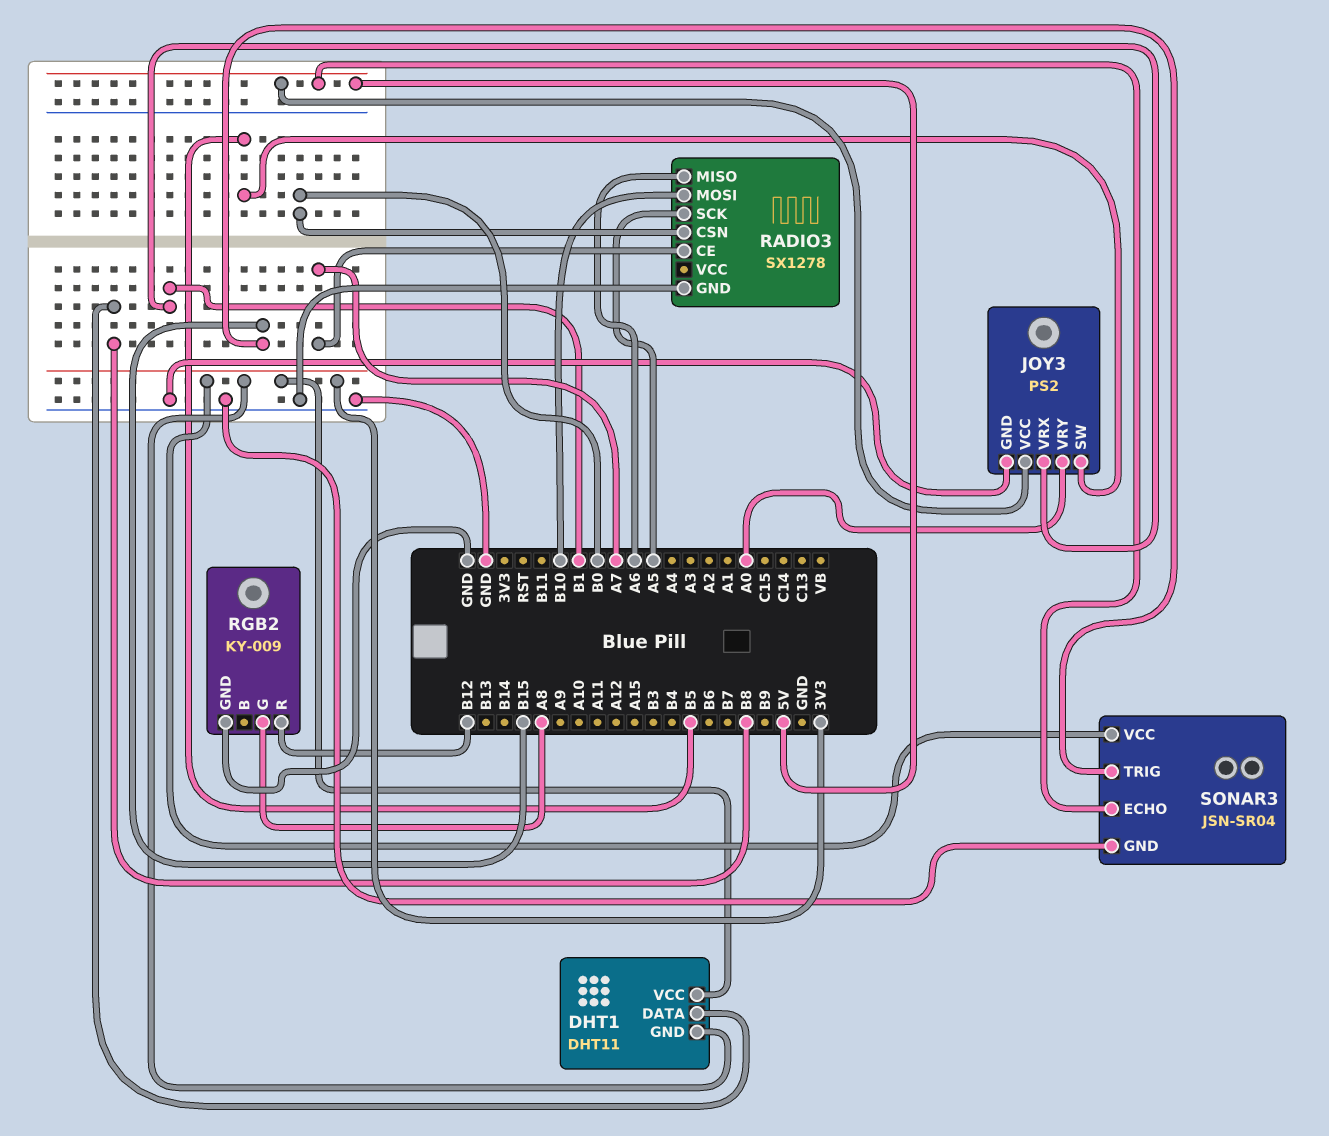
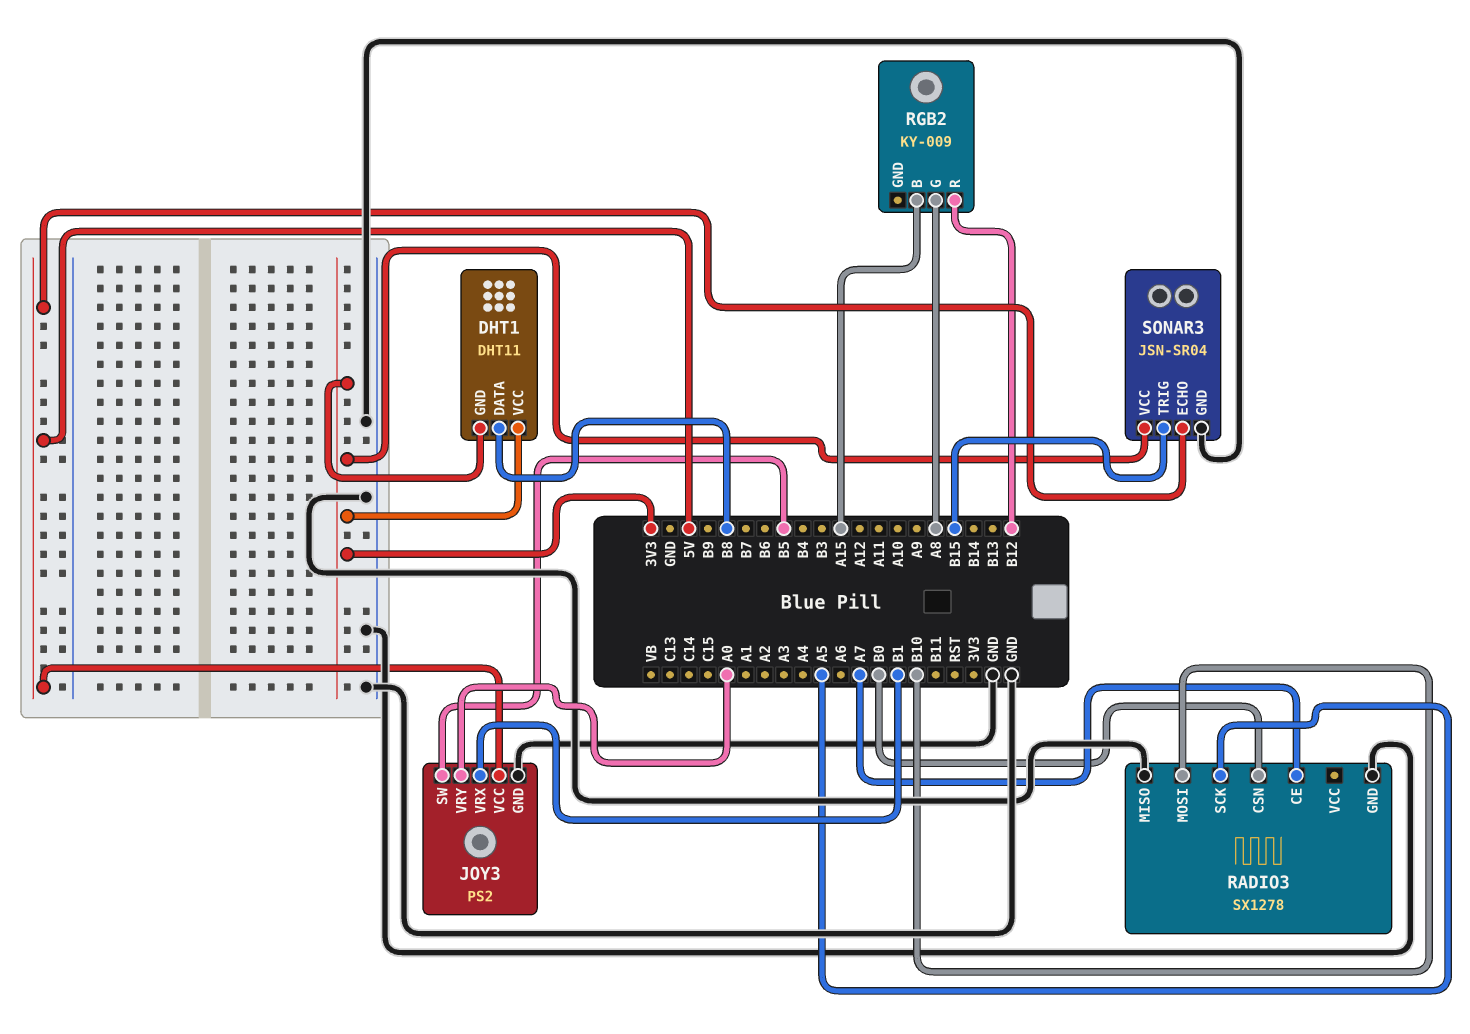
RADIO3 pin MISO: A6 -> GND
RGB2 pin B: none -> A15
RGB2 pin GND: GND -> none

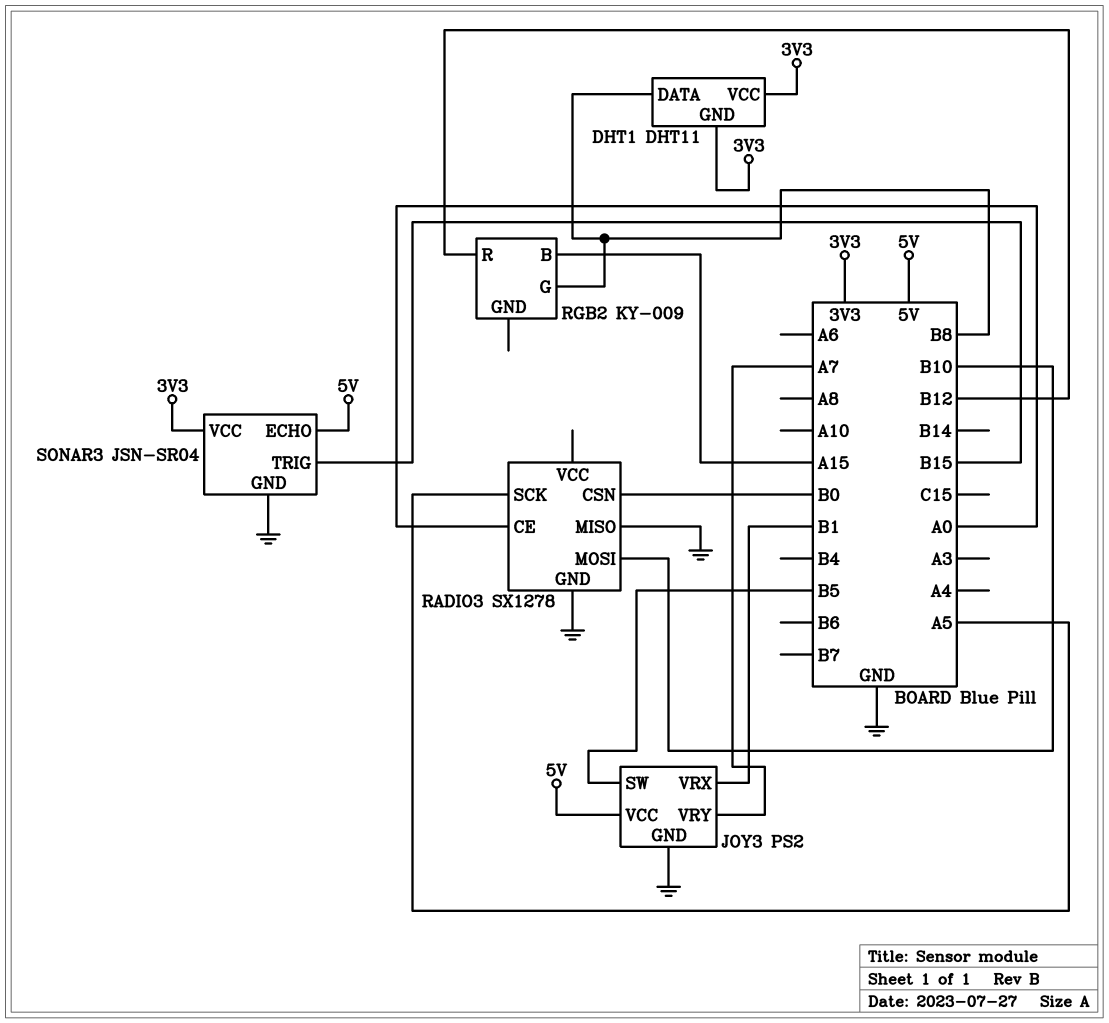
JOY3 pin VRY: A0 -> A7
RADIO3 pin CE: A7 -> A0
RGB2 pin G: A8 -> B8

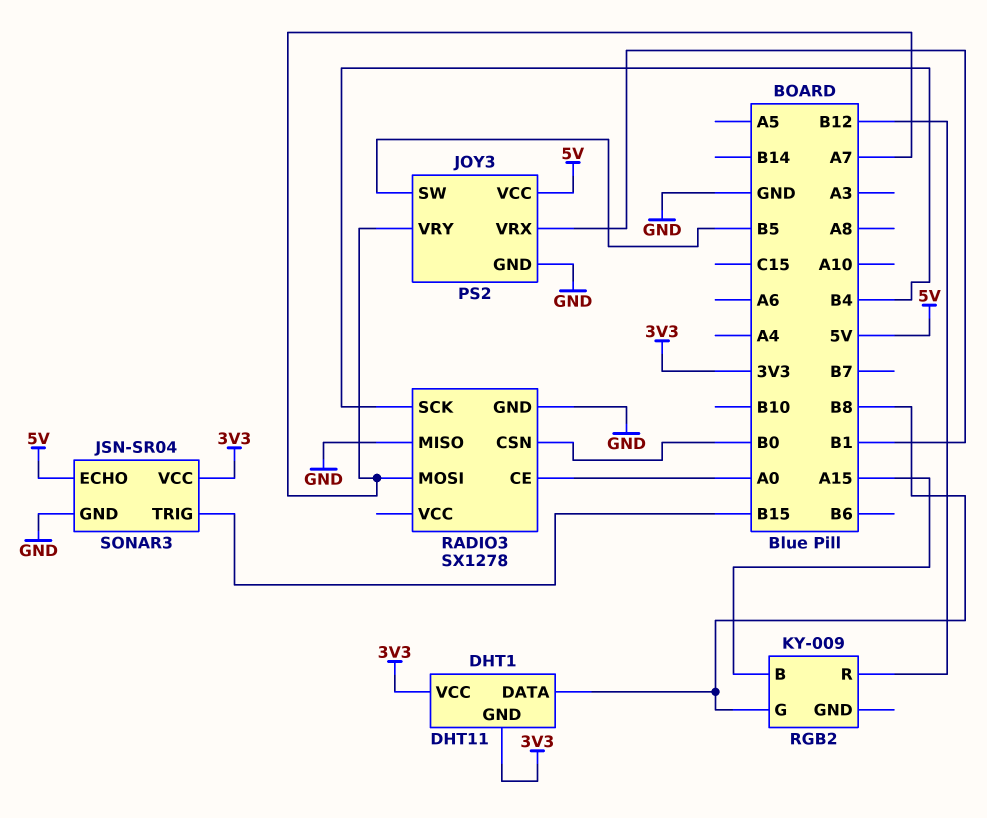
RADIO3 pin MOSI: B10 -> A7
RADIO3 pin SCK: A5 -> B4

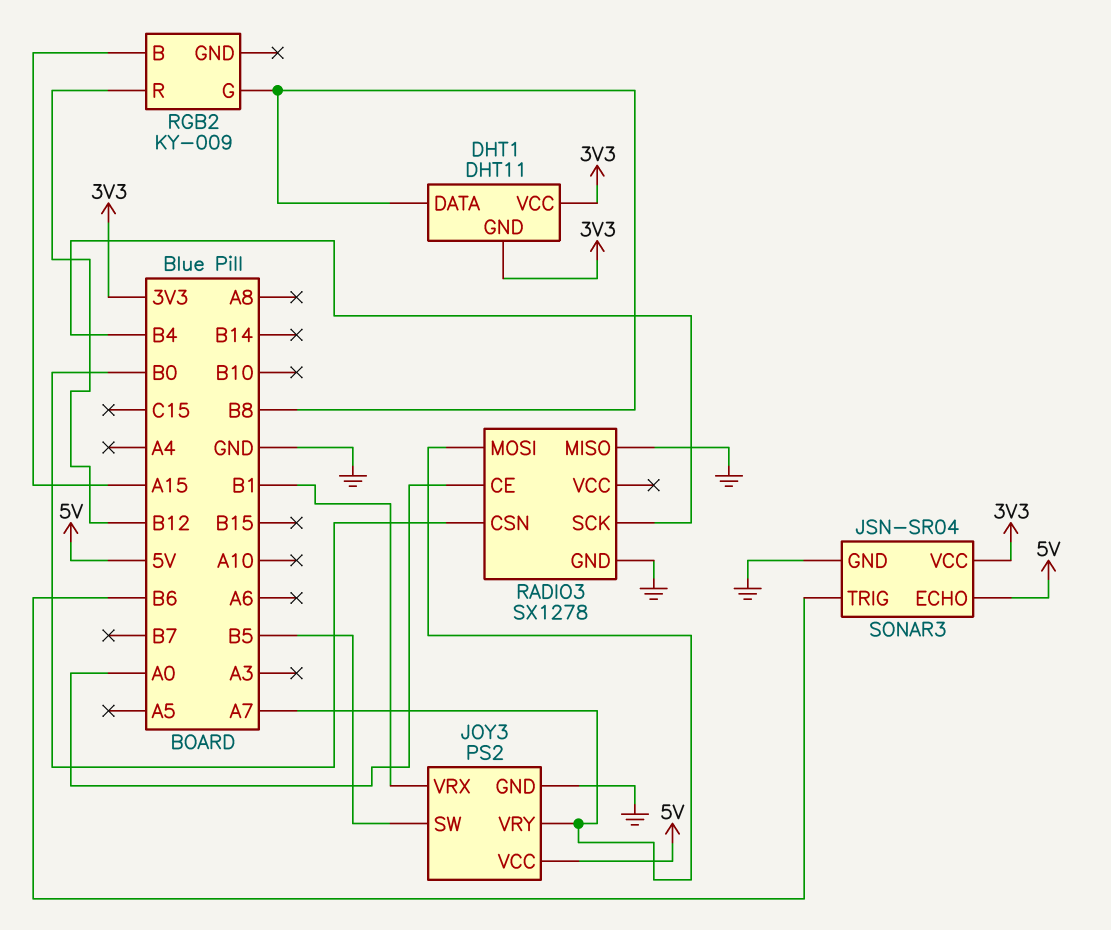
SONAR3 pin TRIG: B15 -> B6

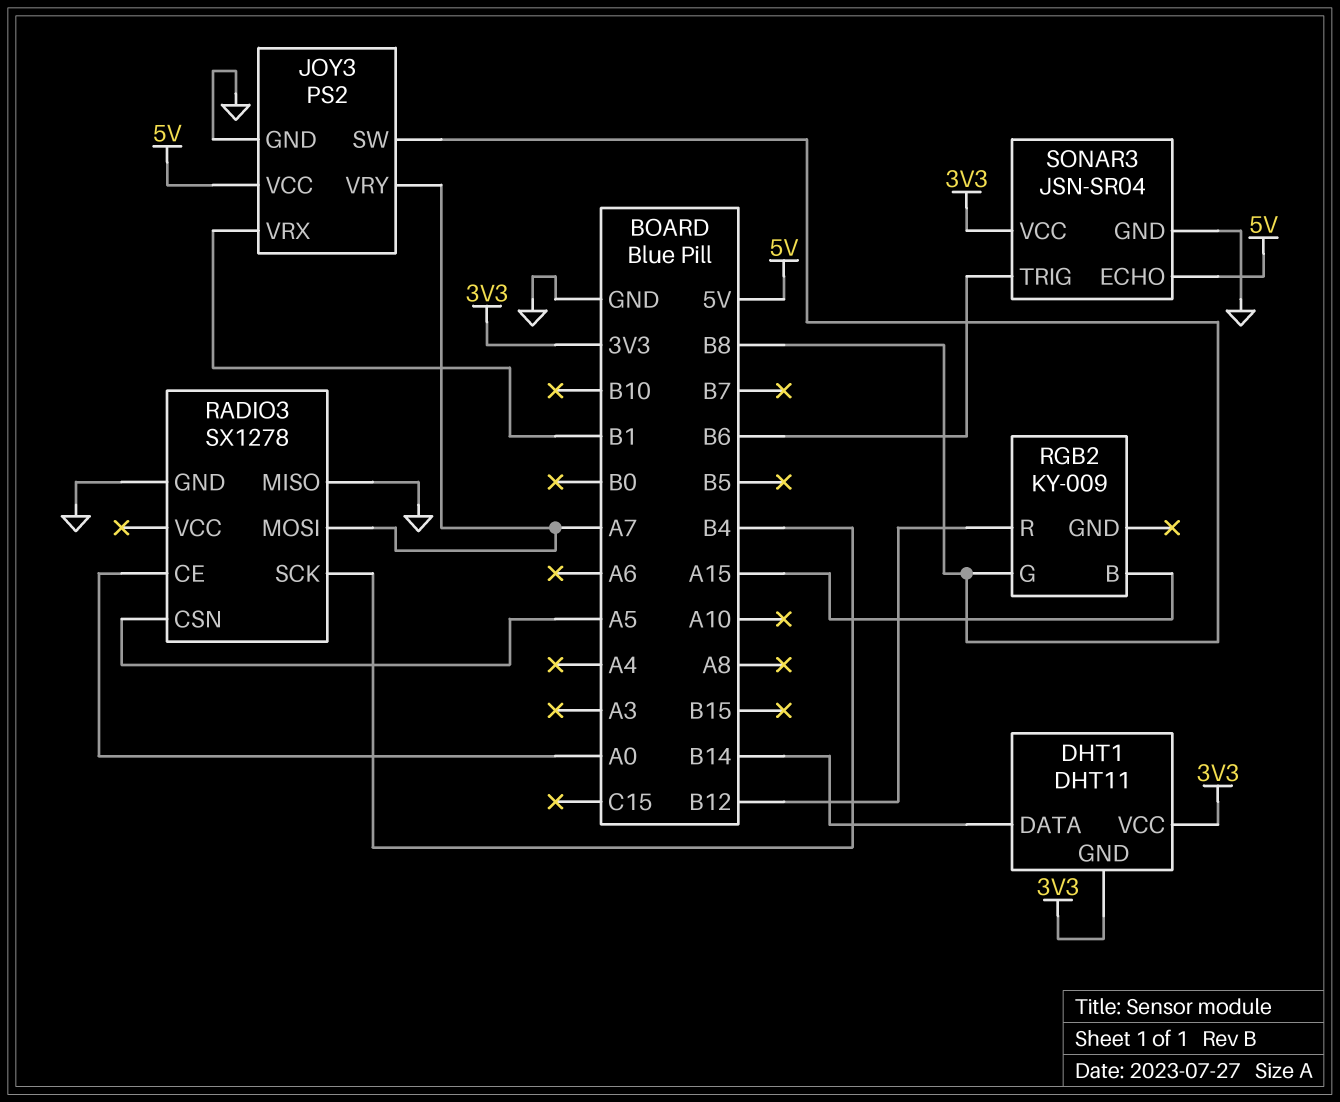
DHT1 pin DATA: B8 -> B14
JOY3 pin SW: B5 -> B8
RADIO3 pin CSN: B0 -> A5

